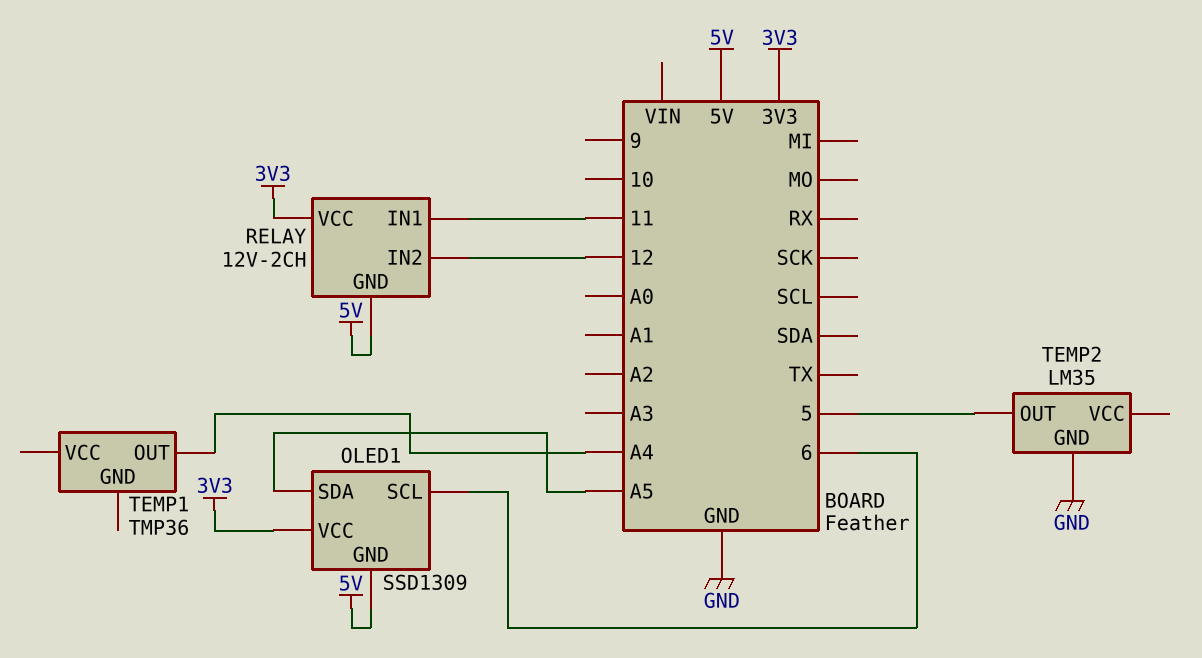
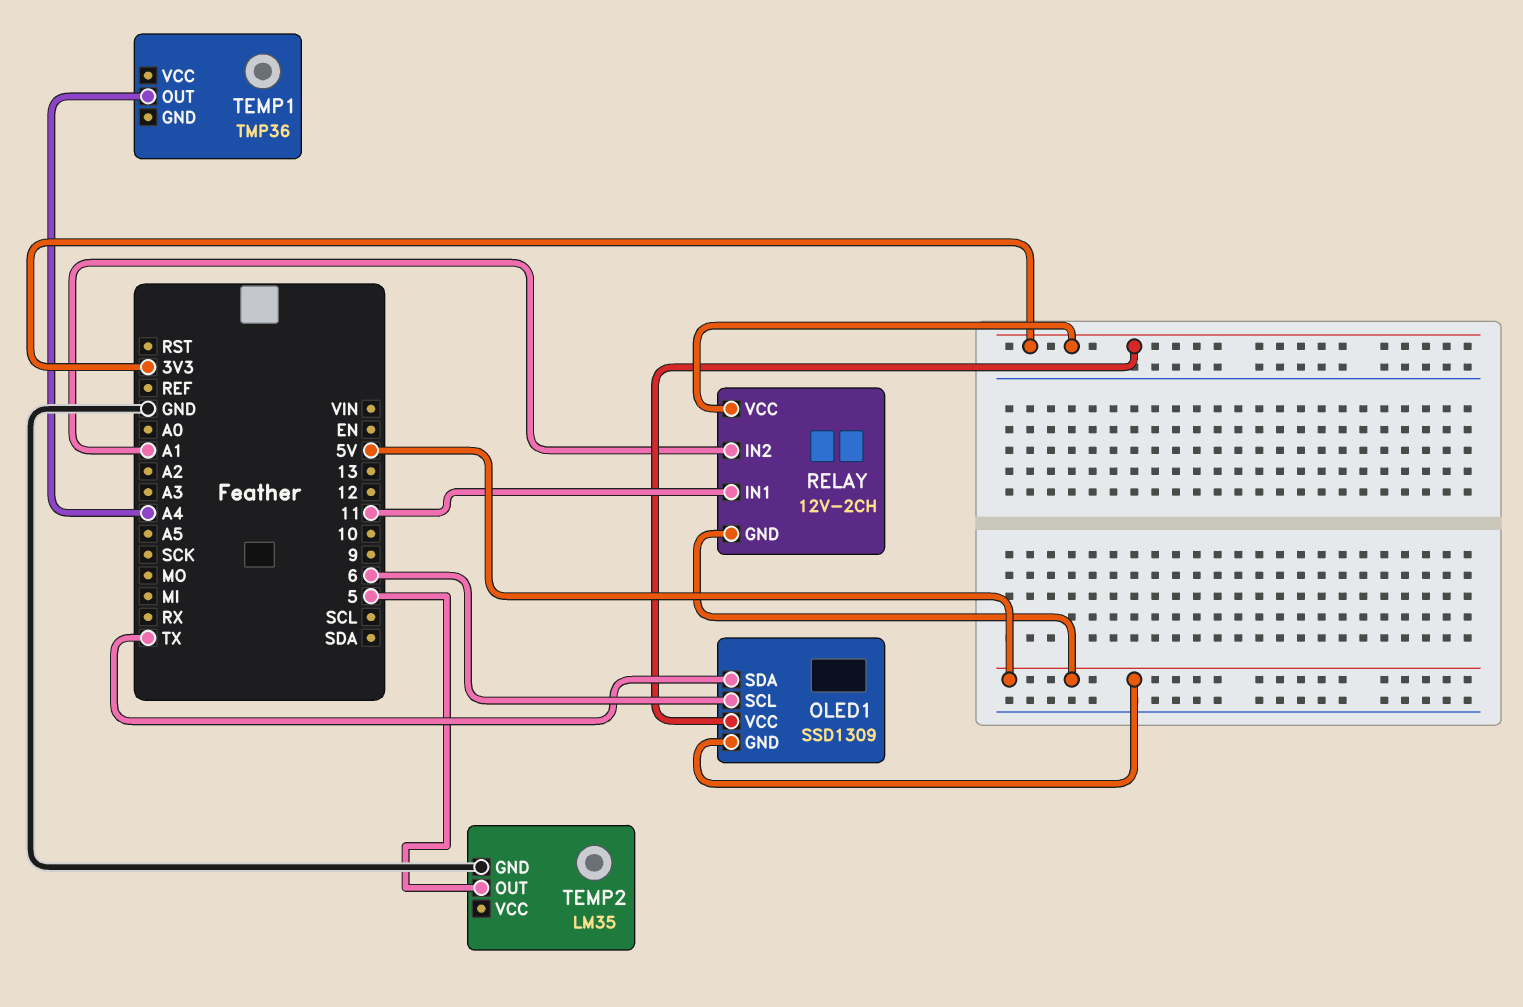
OLED1 pin SDA: A5 -> TX
RELAY pin IN2: 12 -> A1

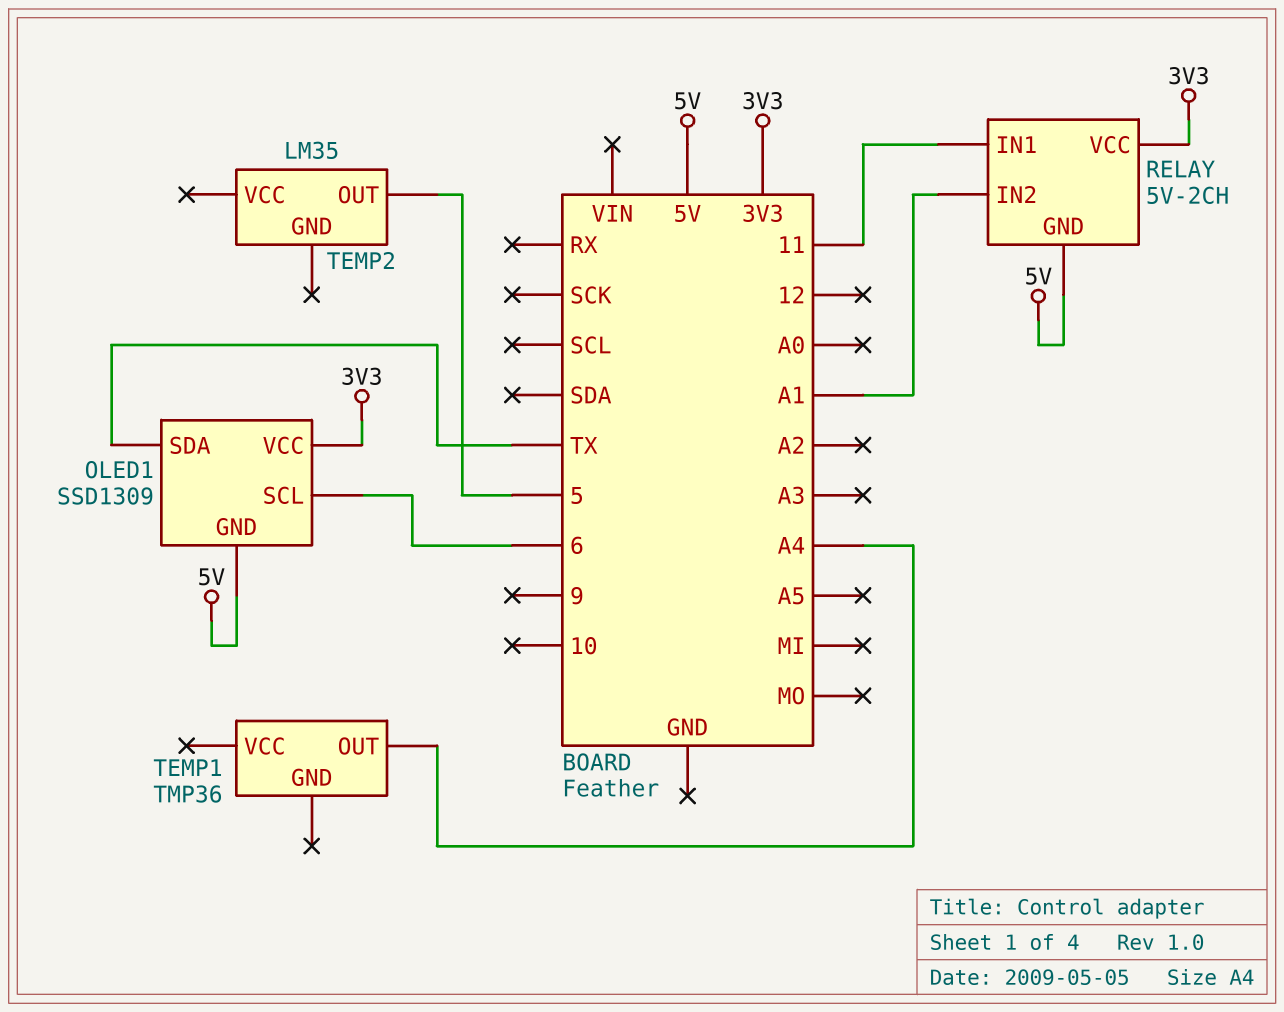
RELAY: 12V-2CH -> 5V-2CH
TEMP2 pin GND: GND -> none

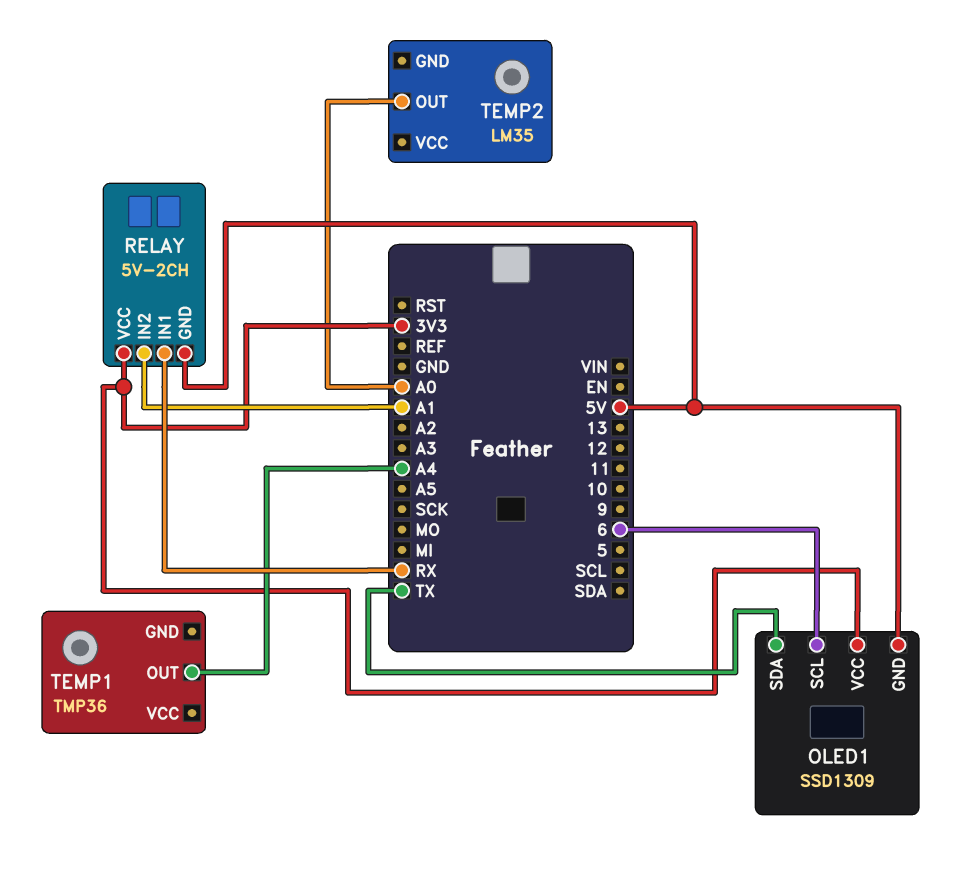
RELAY pin IN1: 11 -> RX
TEMP2 pin OUT: 5 -> A0

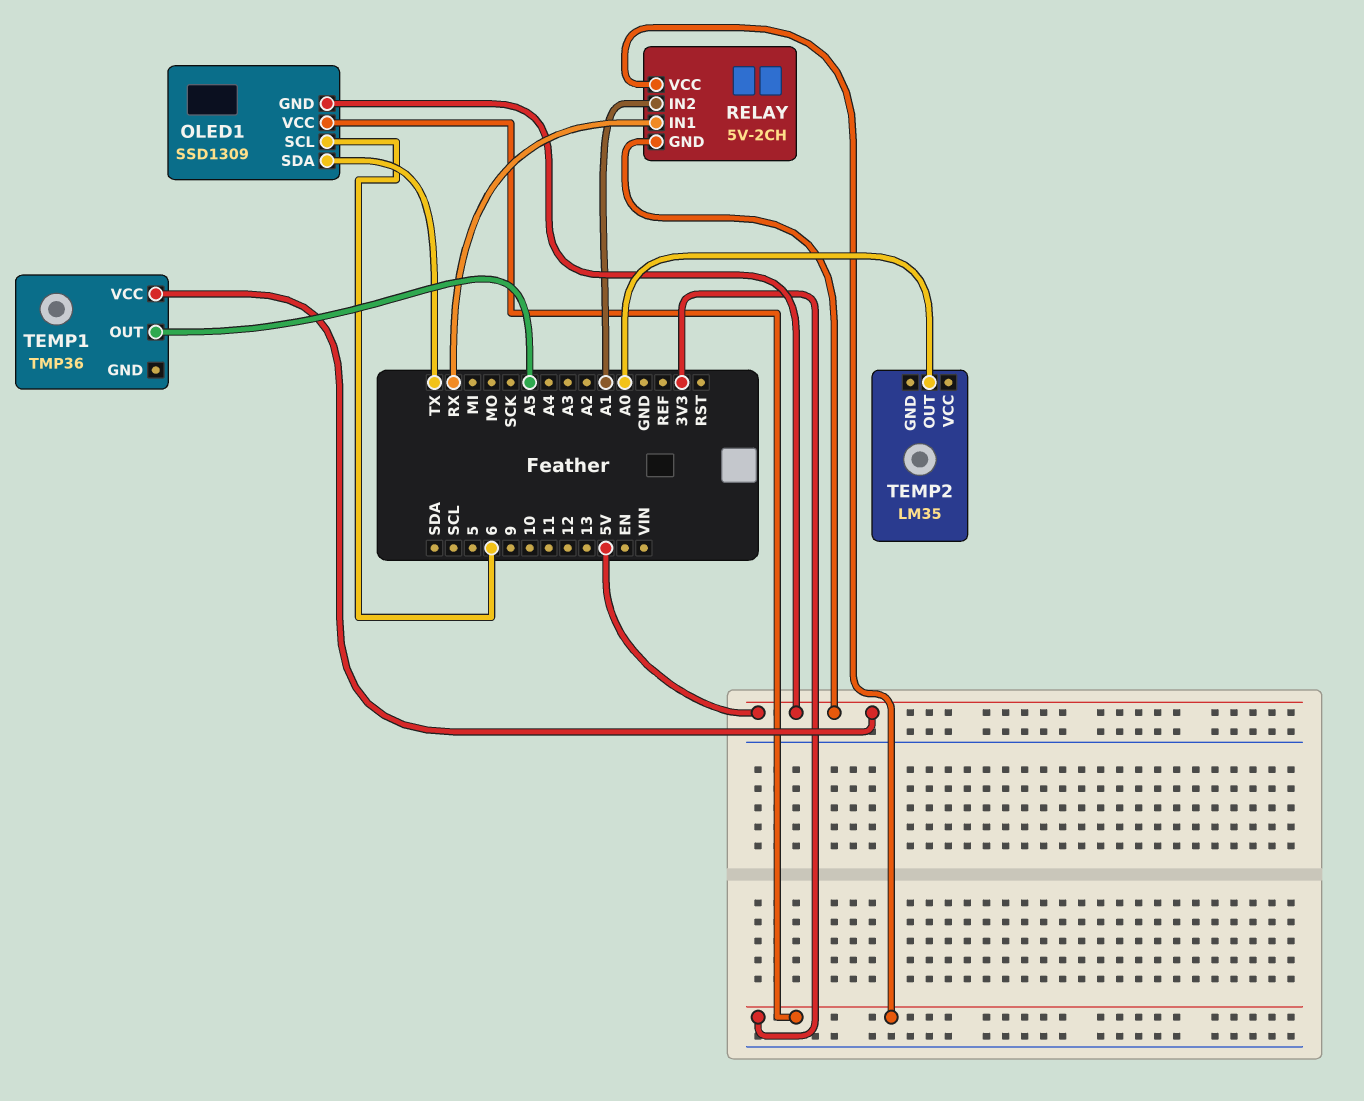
TEMP1 pin OUT: A4 -> A5
TEMP1 pin VCC: none -> 5V

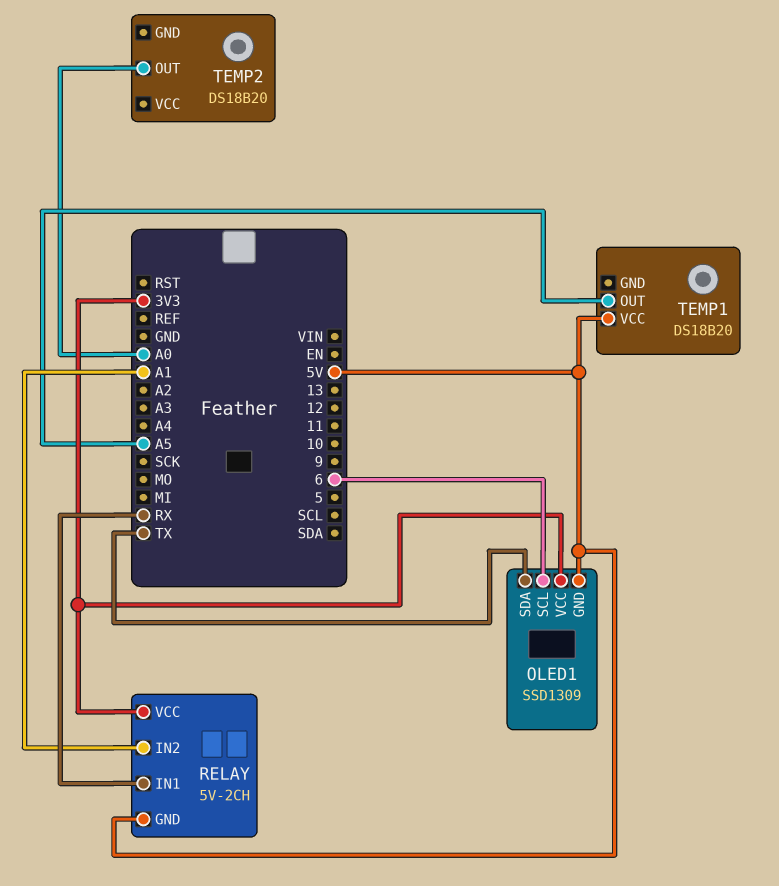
TEMP1: TMP36 -> DS18B20
TEMP2: LM35 -> DS18B20

